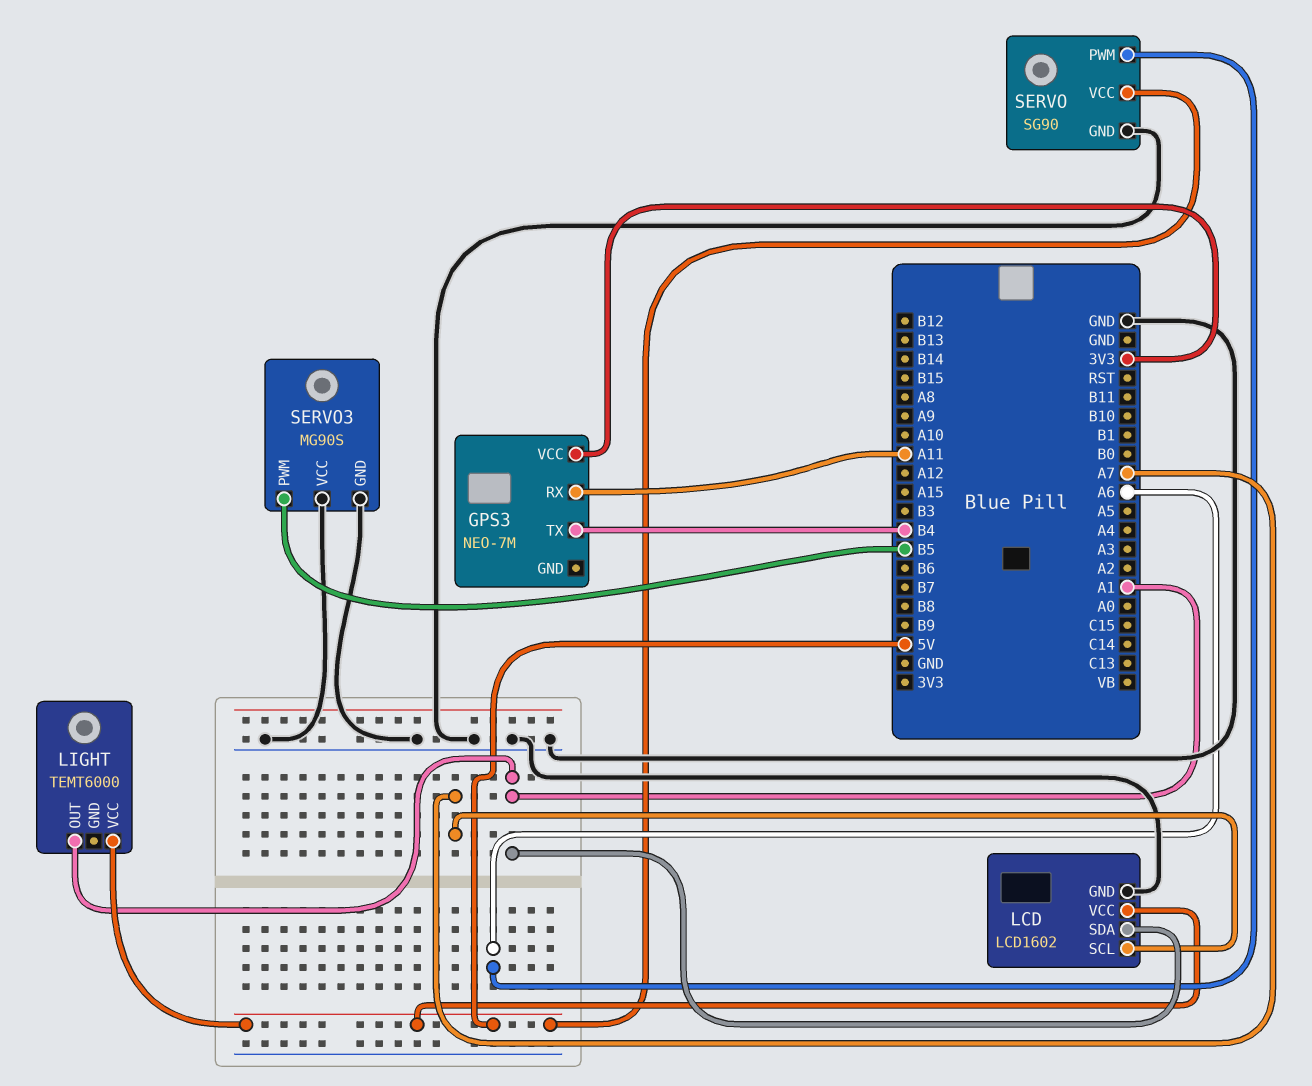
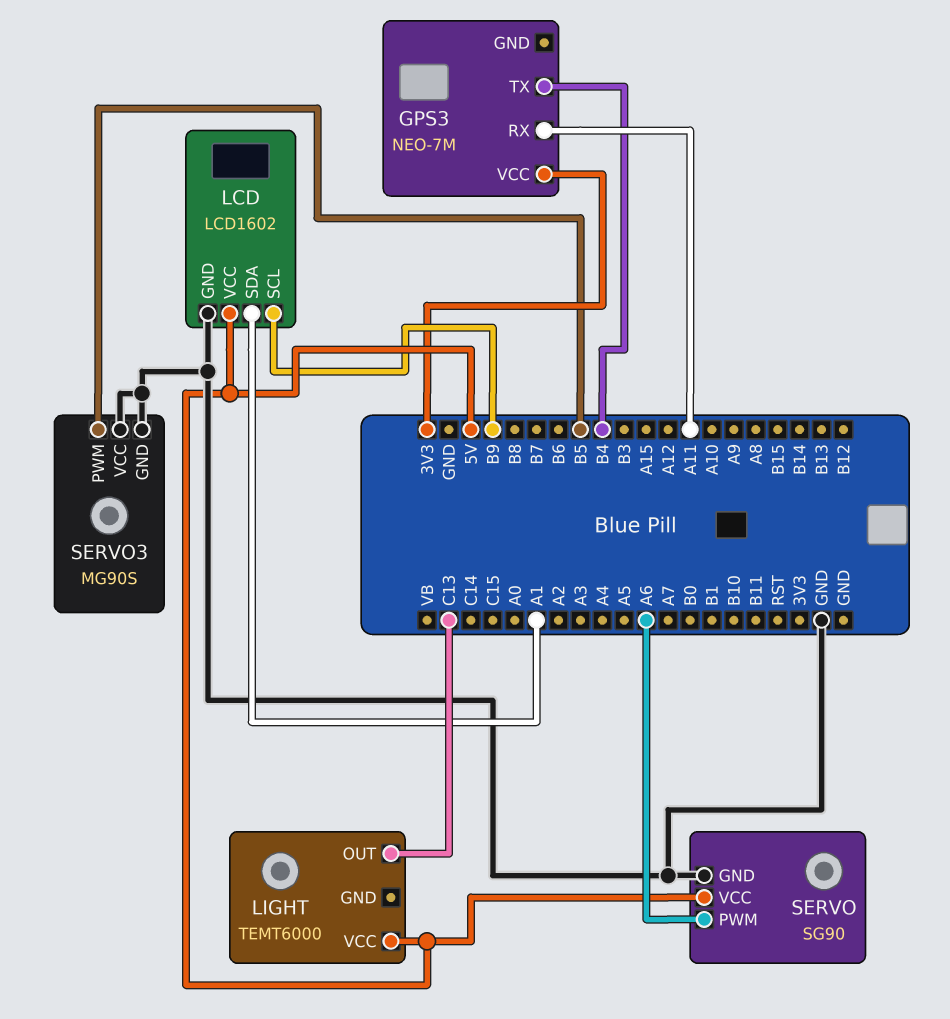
LCD pin SCL: A7 -> B9
LIGHT pin OUT: A1 -> C13

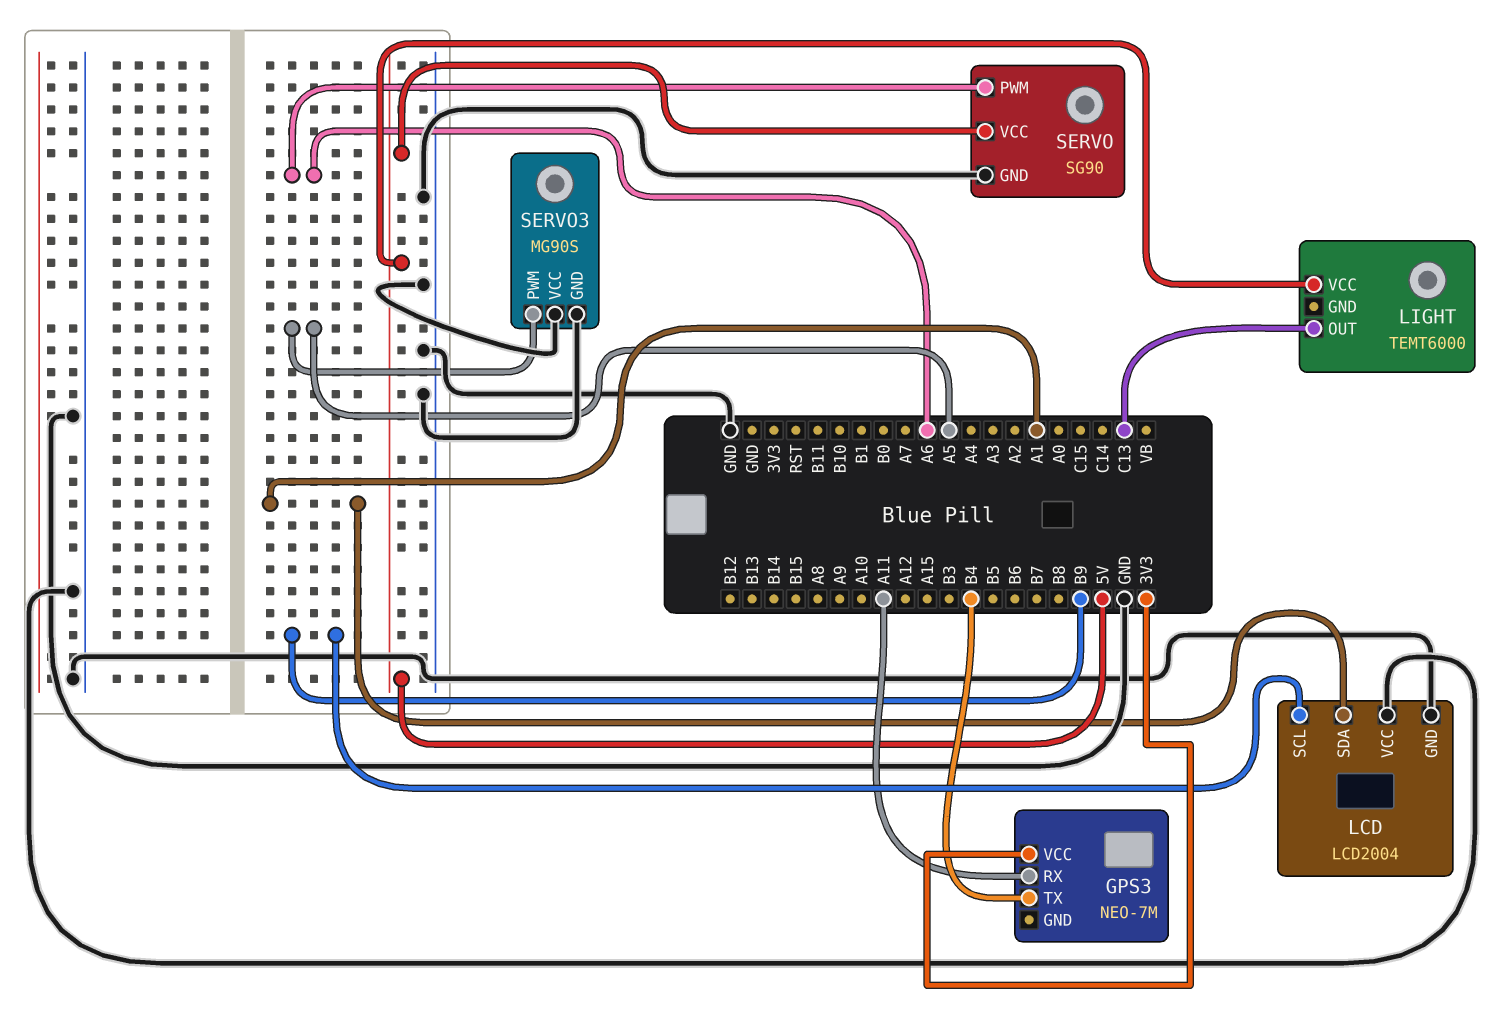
LCD: LCD1602 -> LCD2004
LCD pin VCC: 5V -> GND
SERVO3 pin PWM: B5 -> A5

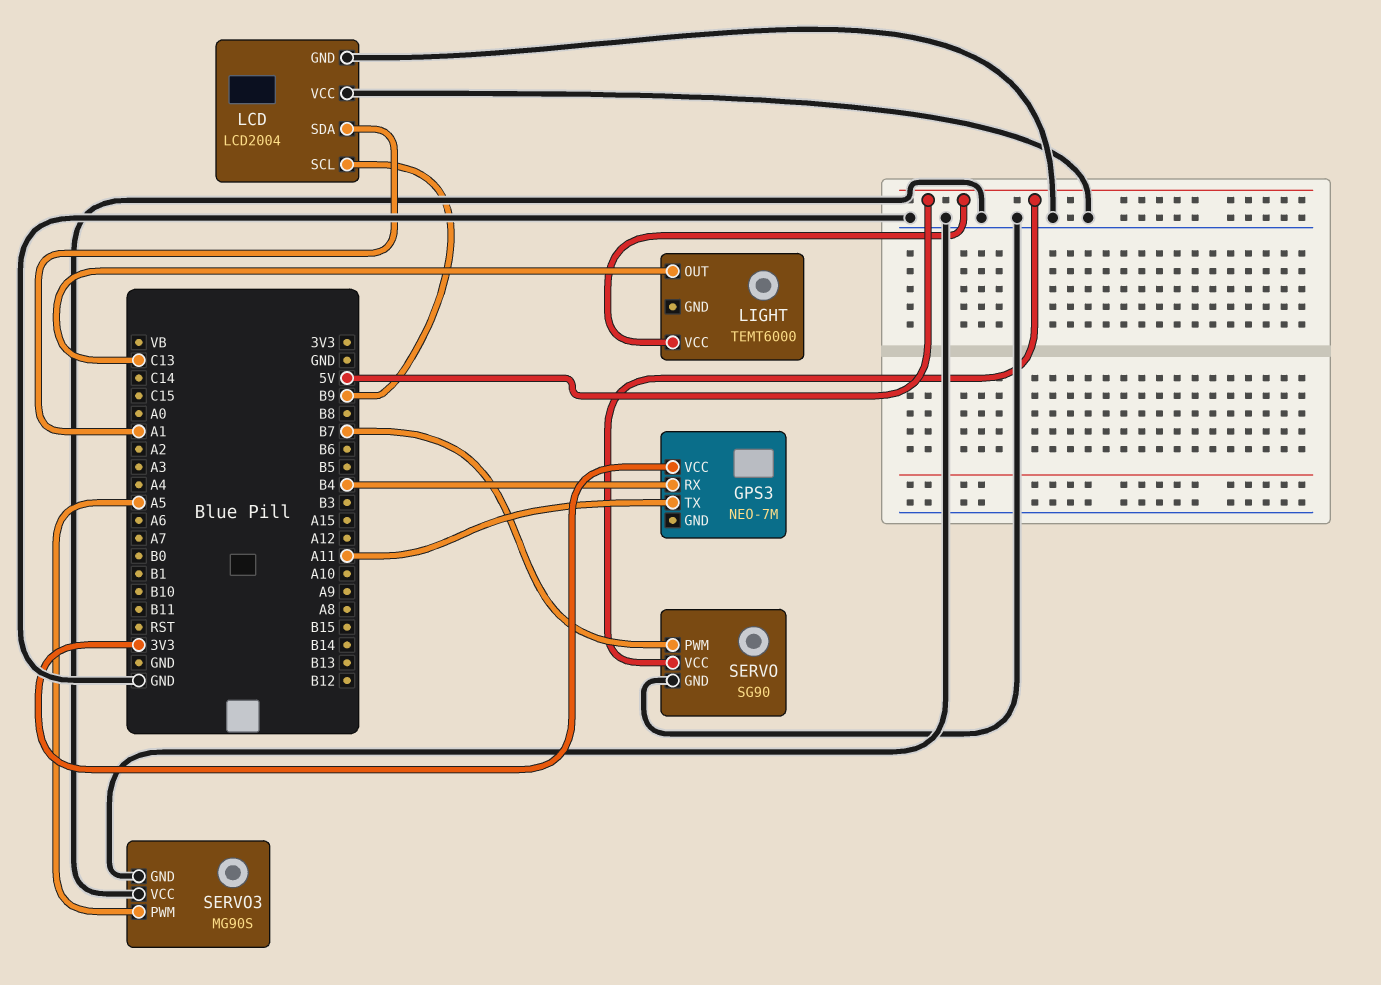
GPS3 pin RX: A11 -> B4
GPS3 pin TX: B4 -> A11
SERVO pin PWM: A6 -> B7

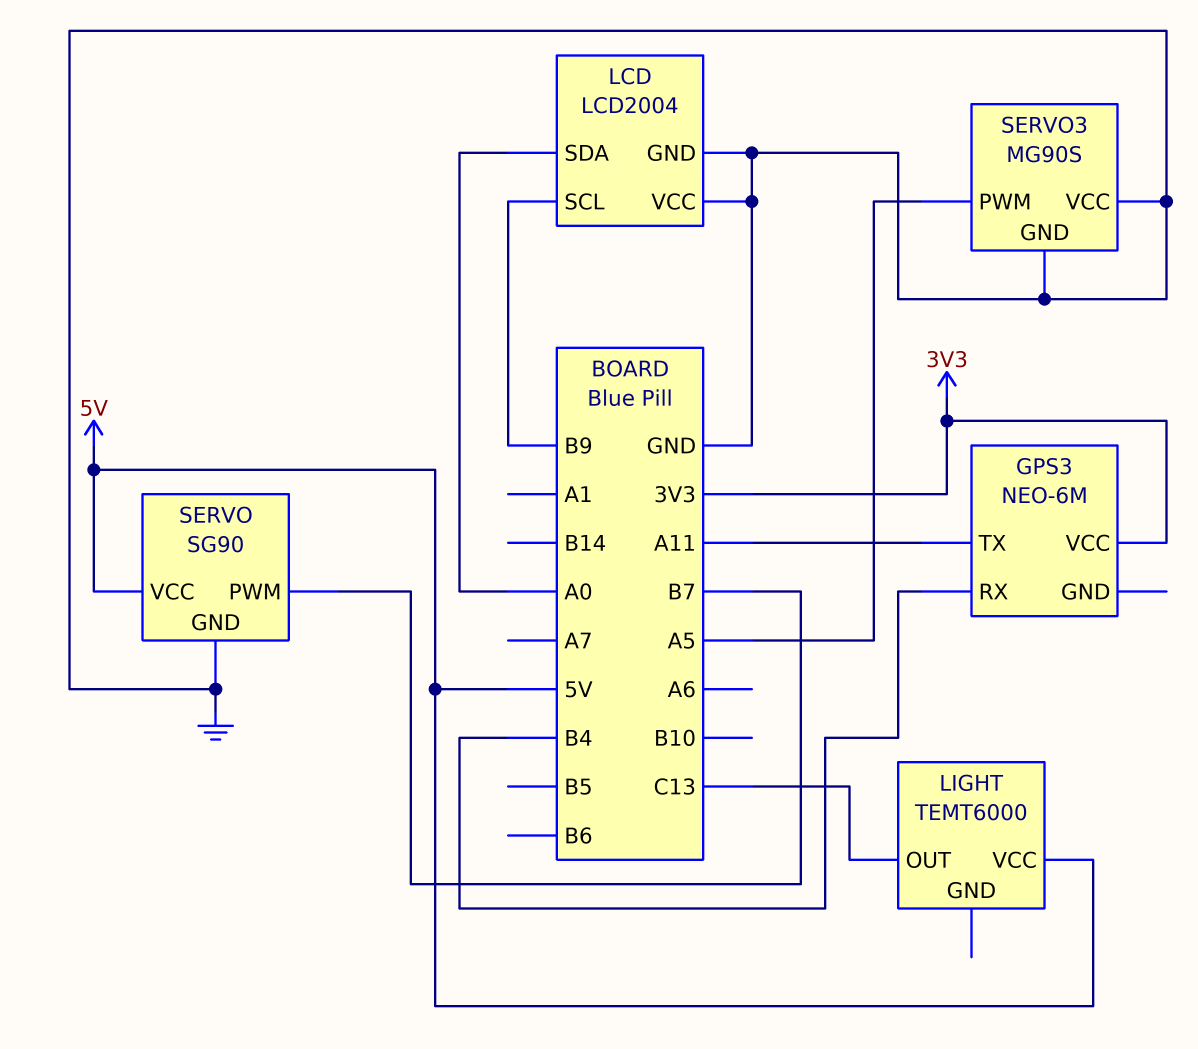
GPS3: NEO-7M -> NEO-6M
LCD pin SDA: A1 -> A0

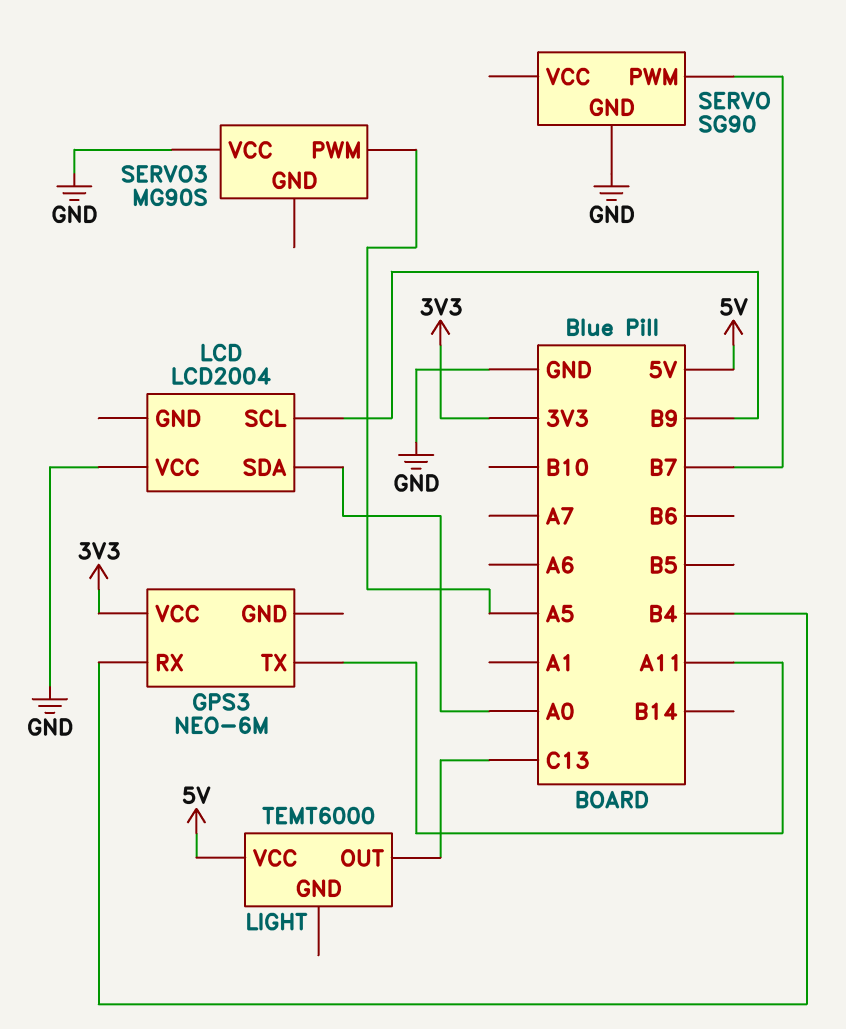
LCD pin GND: GND -> none
SERVO pin VCC: 5V -> none
SERVO3 pin GND: GND -> none

